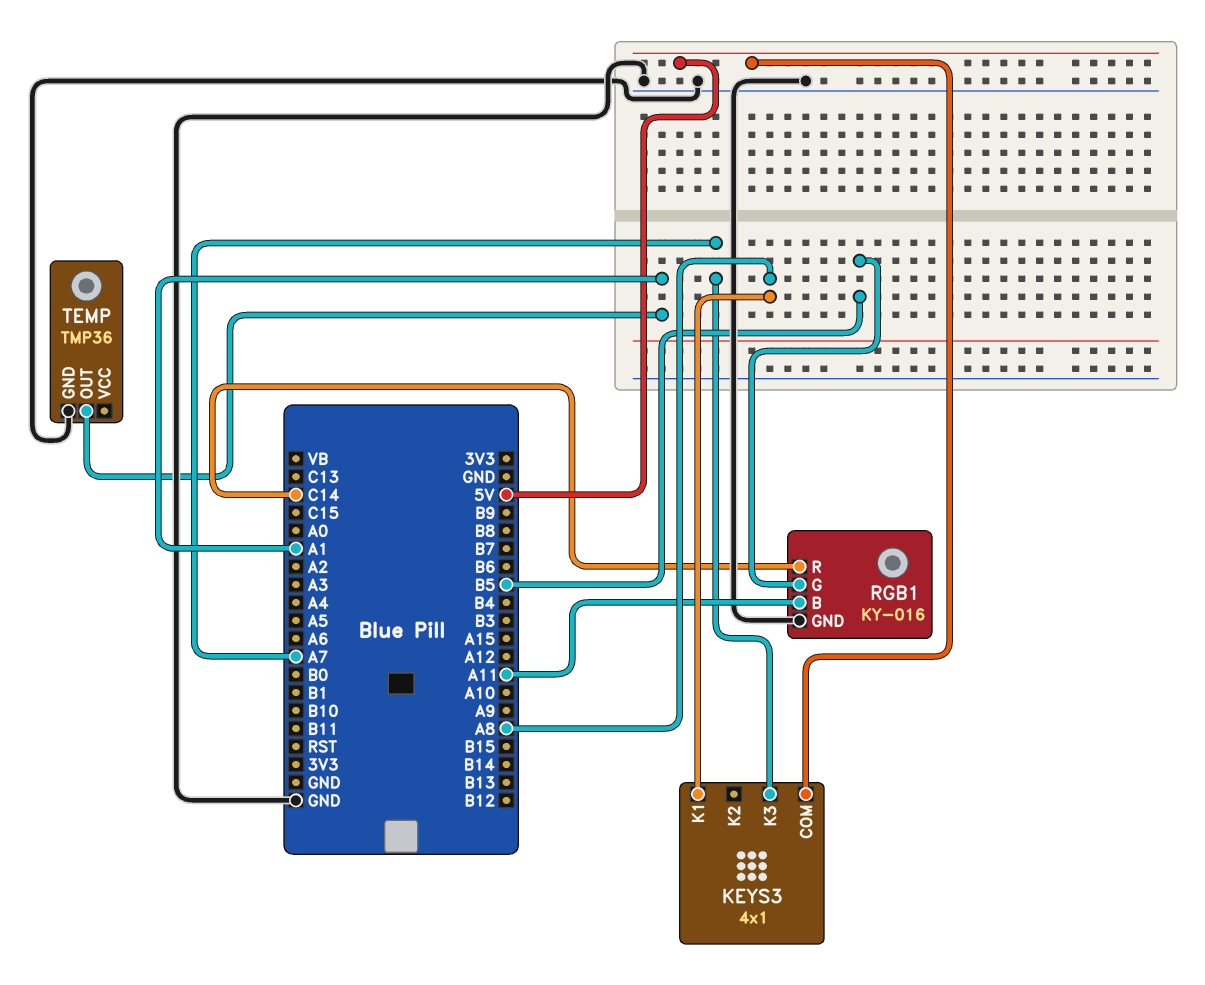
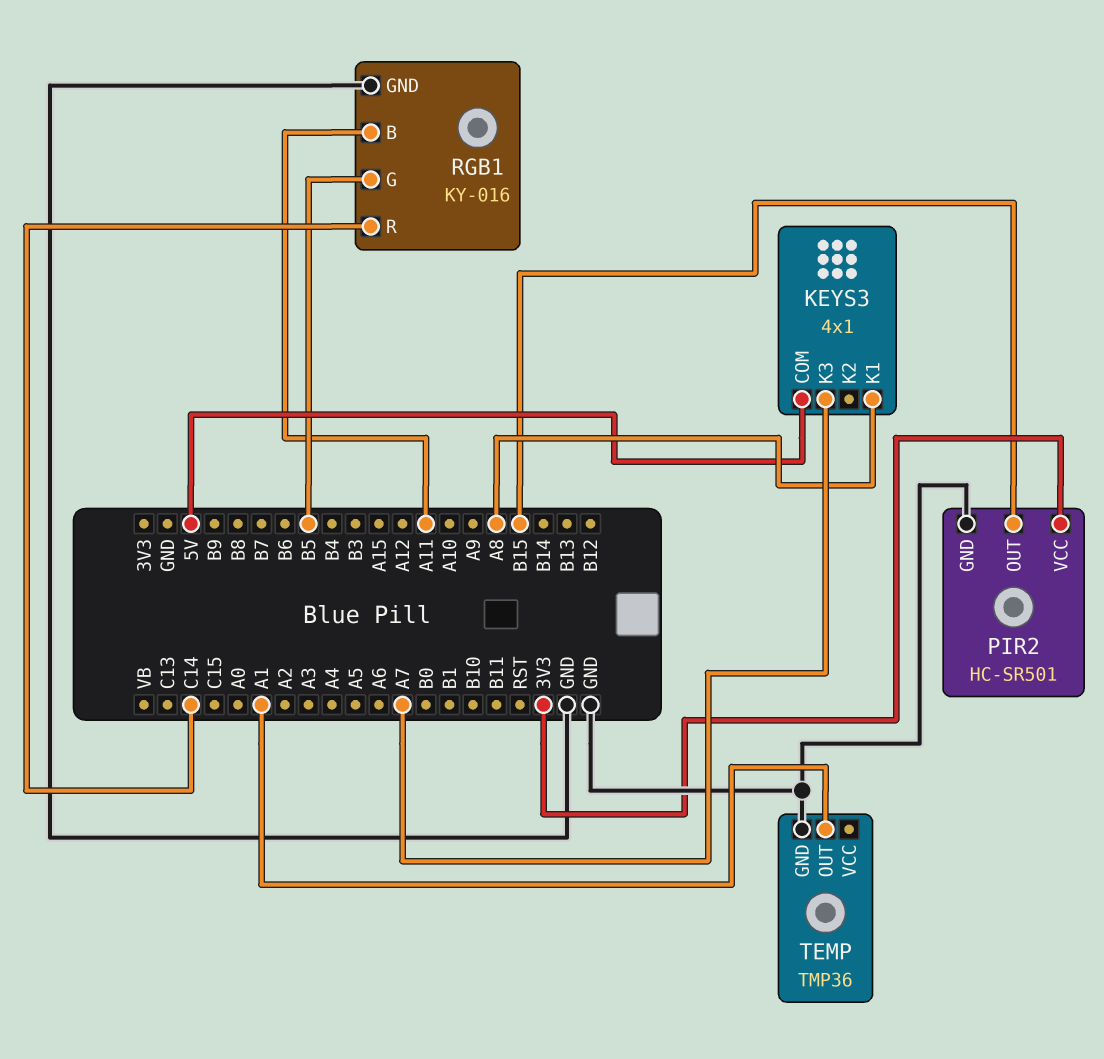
PIR2: none -> HC-SR501
PIR2 pin GND: none -> GND
PIR2 pin OUT: none -> B15
PIR2 pin VCC: none -> 3V3

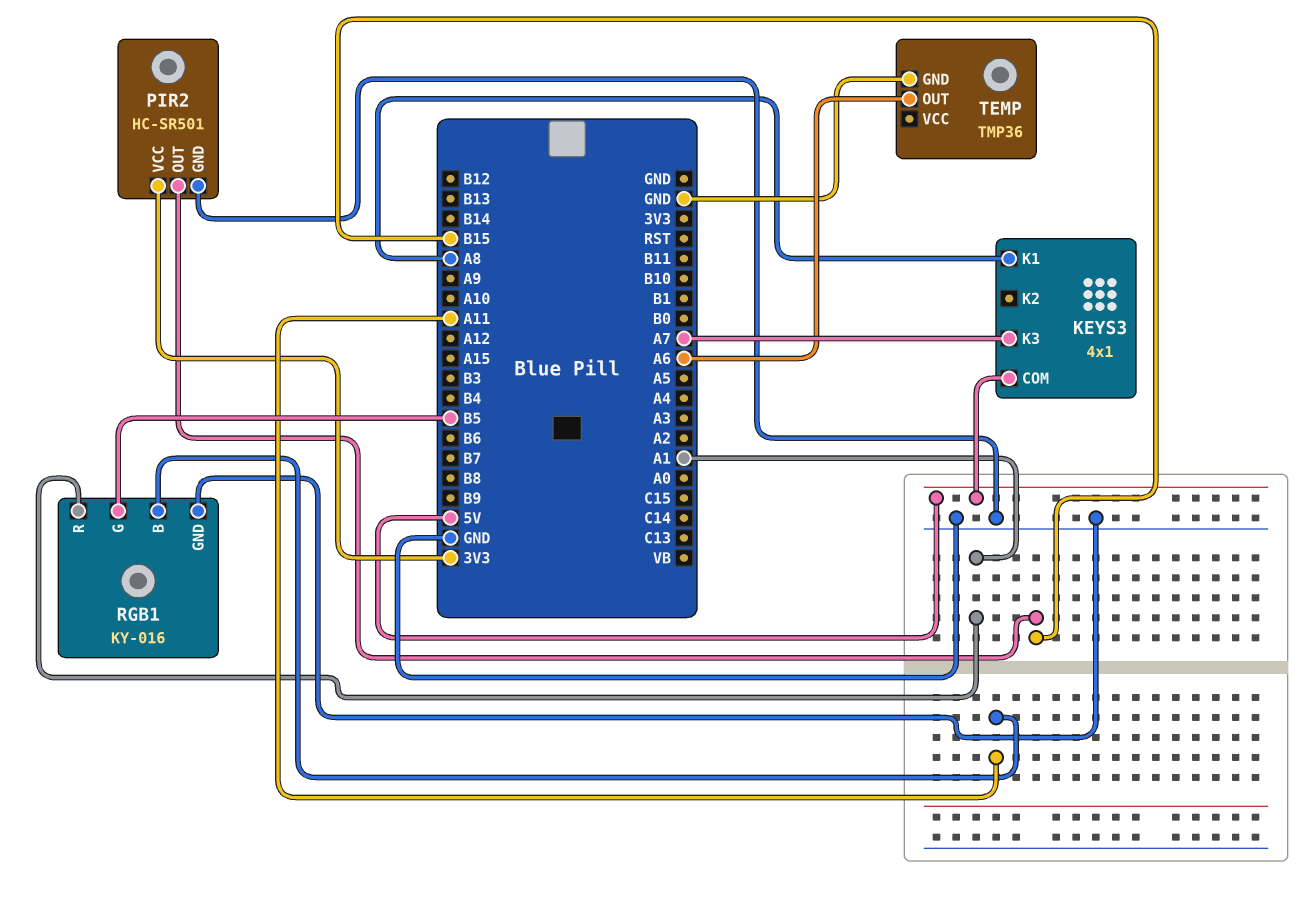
RGB1 pin R: C14 -> A1
TEMP pin OUT: A1 -> A6

